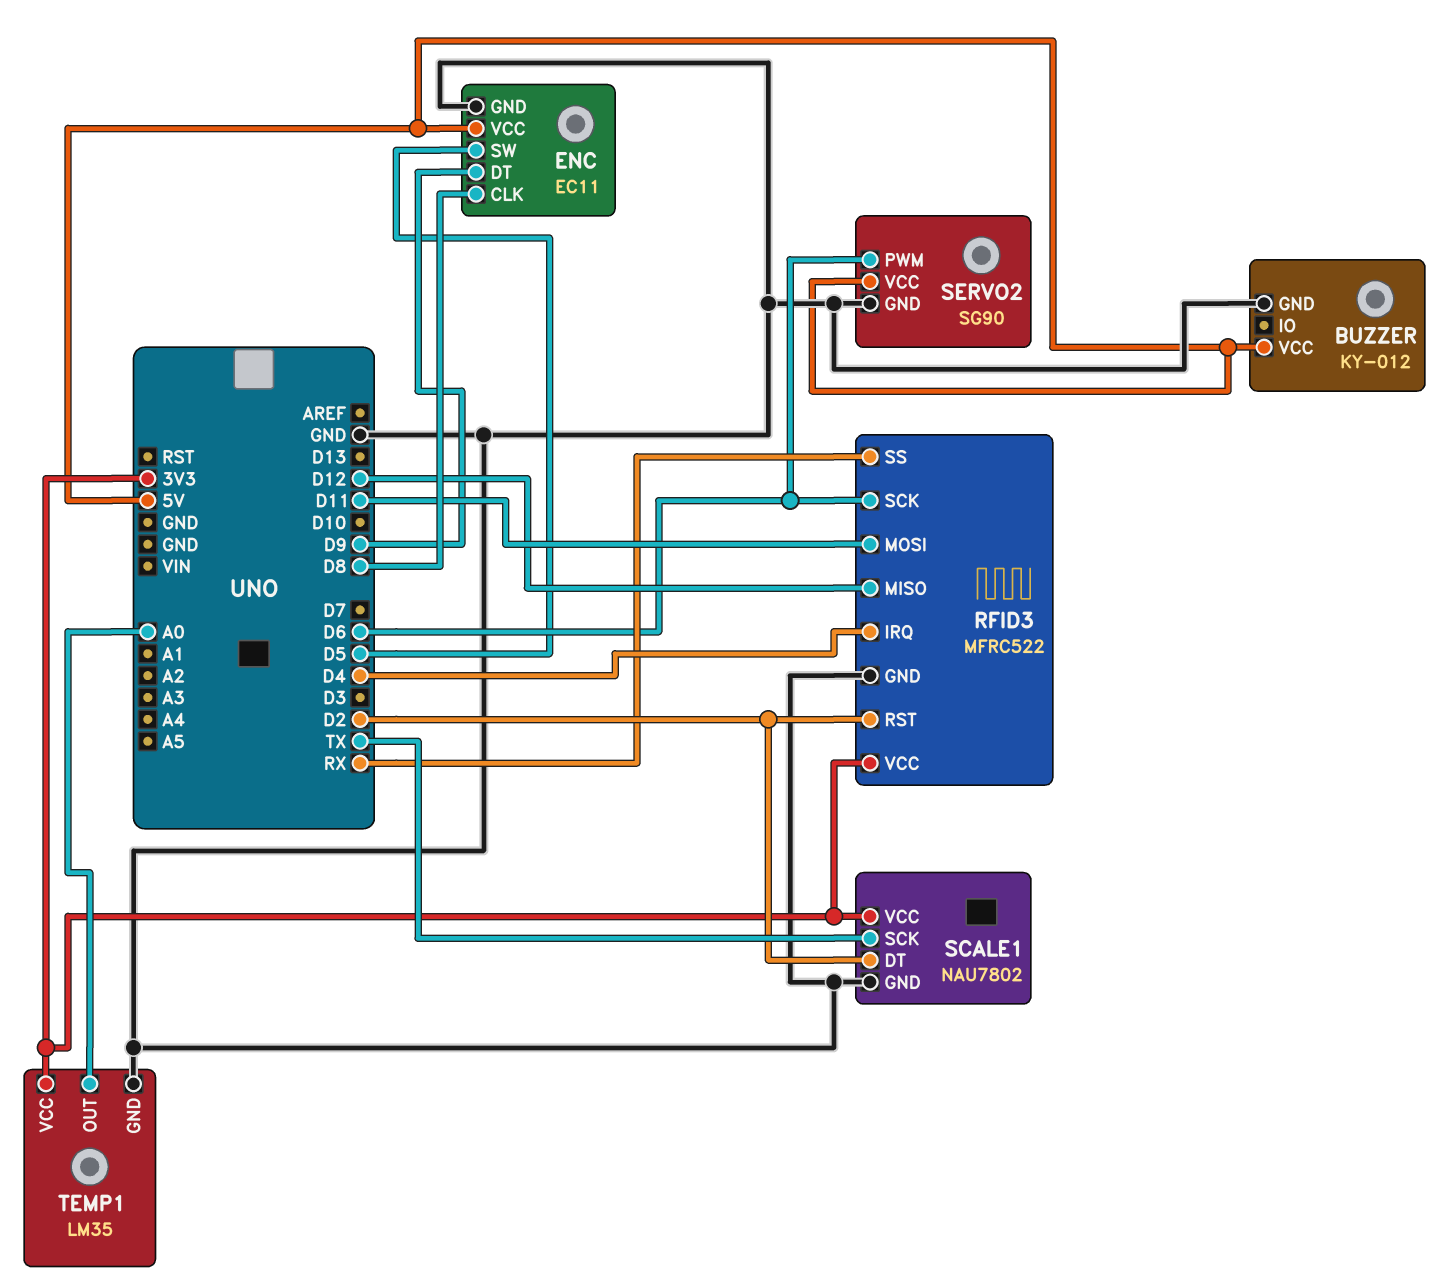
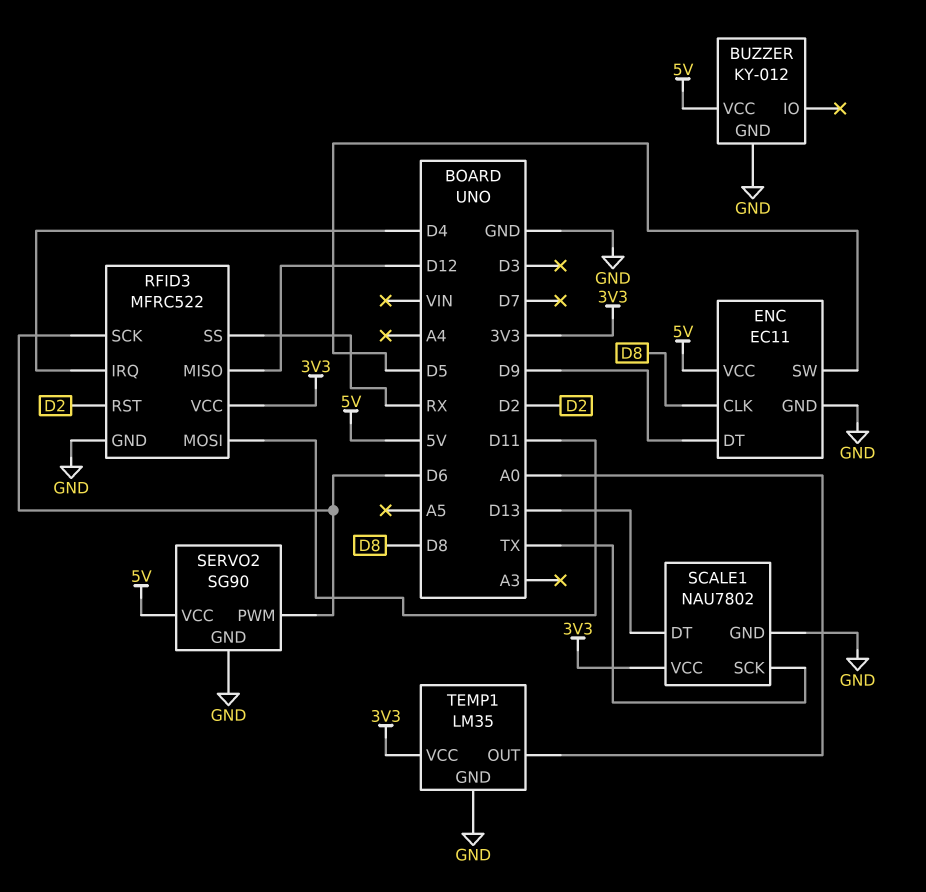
SCALE1 pin DT: D2 -> D13

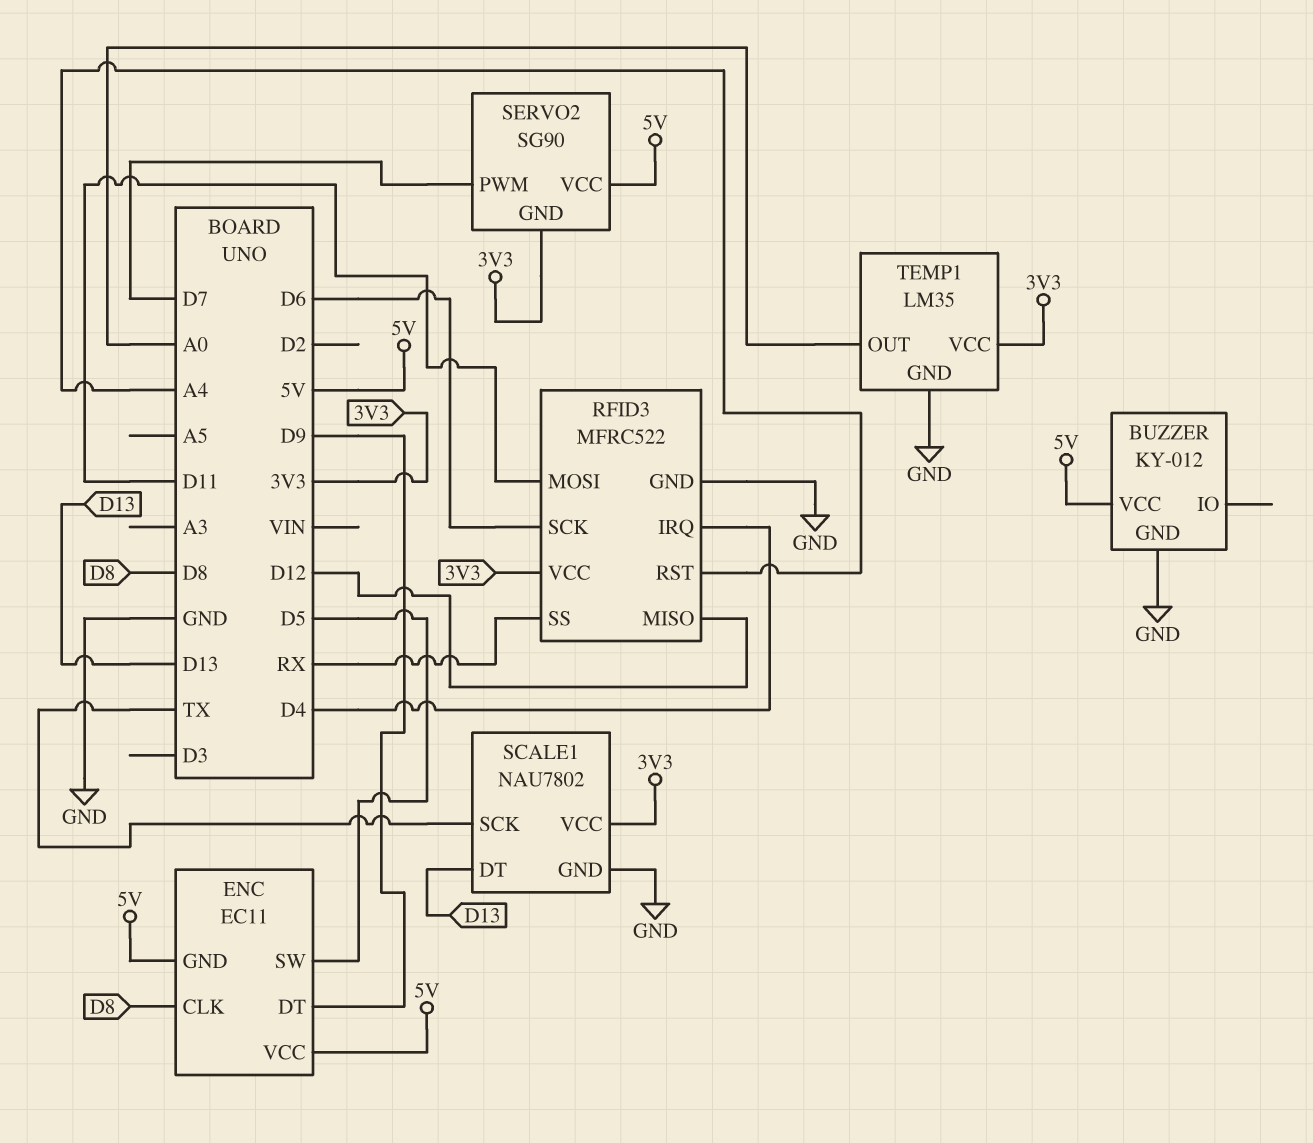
ENC pin GND: GND -> 5V
RFID3 pin RST: D2 -> A4
SERVO2 pin GND: GND -> 3V3
SERVO2 pin PWM: D6 -> D7

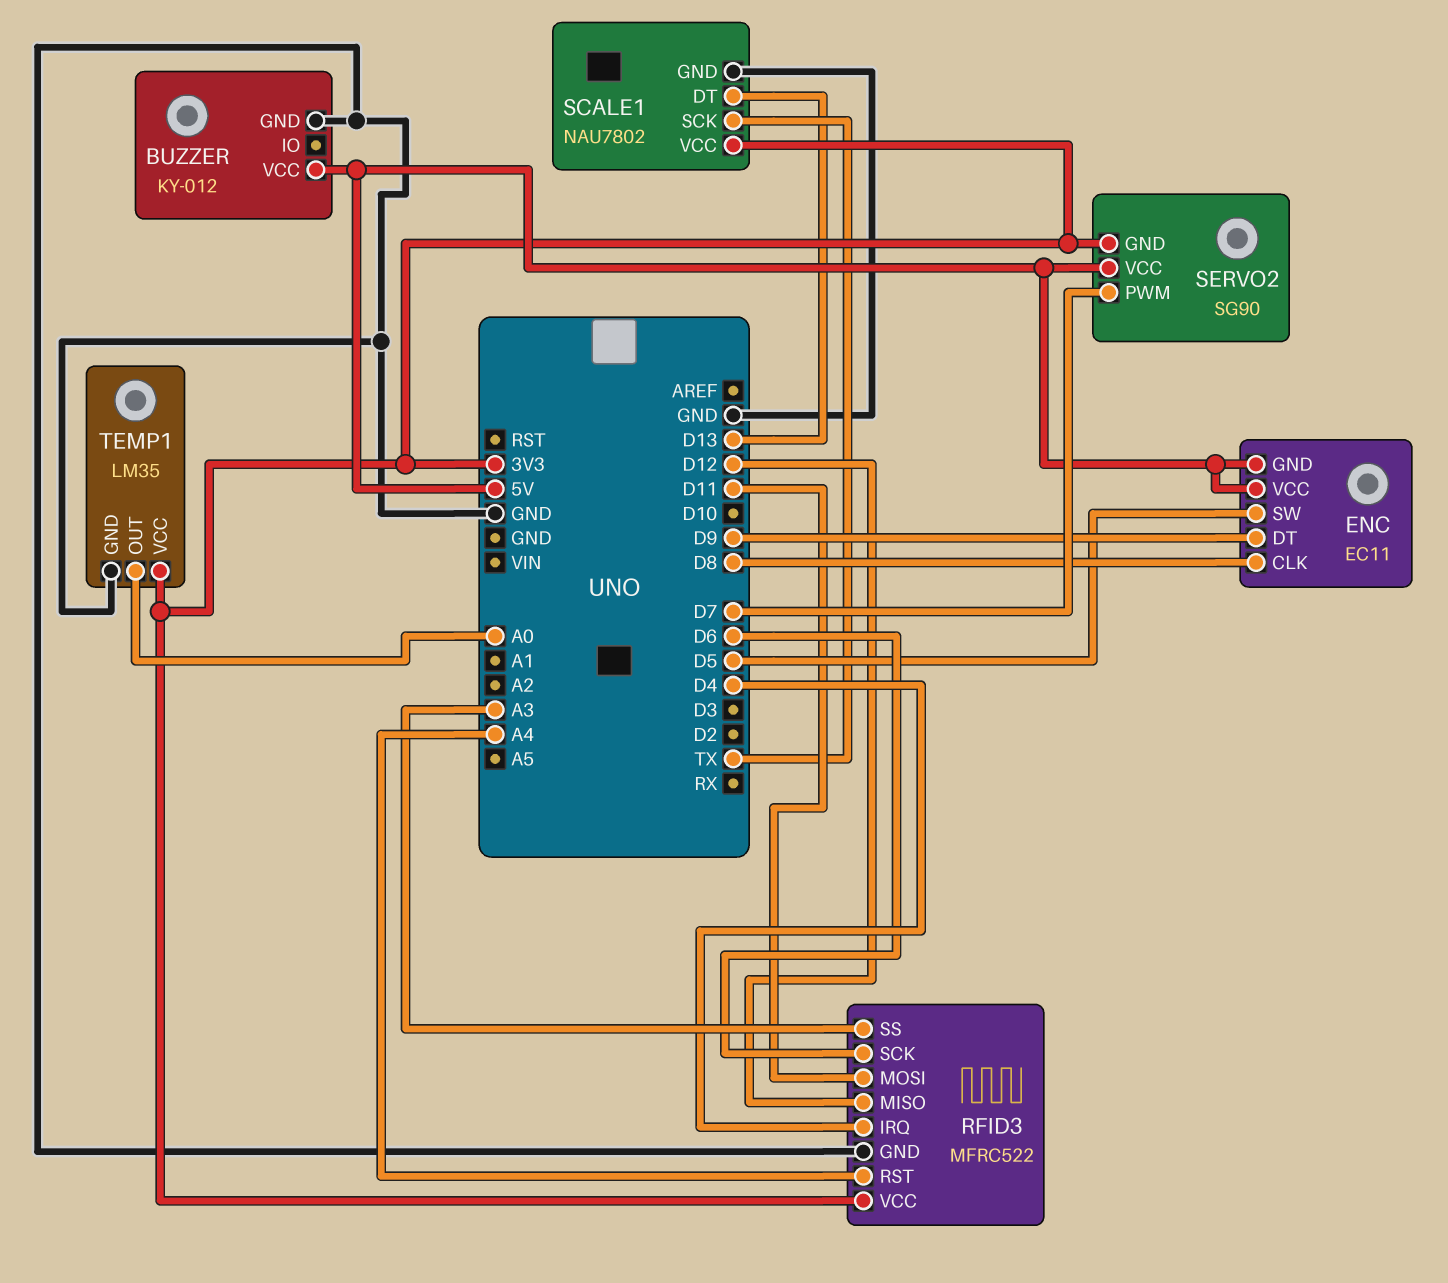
RFID3 pin SS: RX -> A3

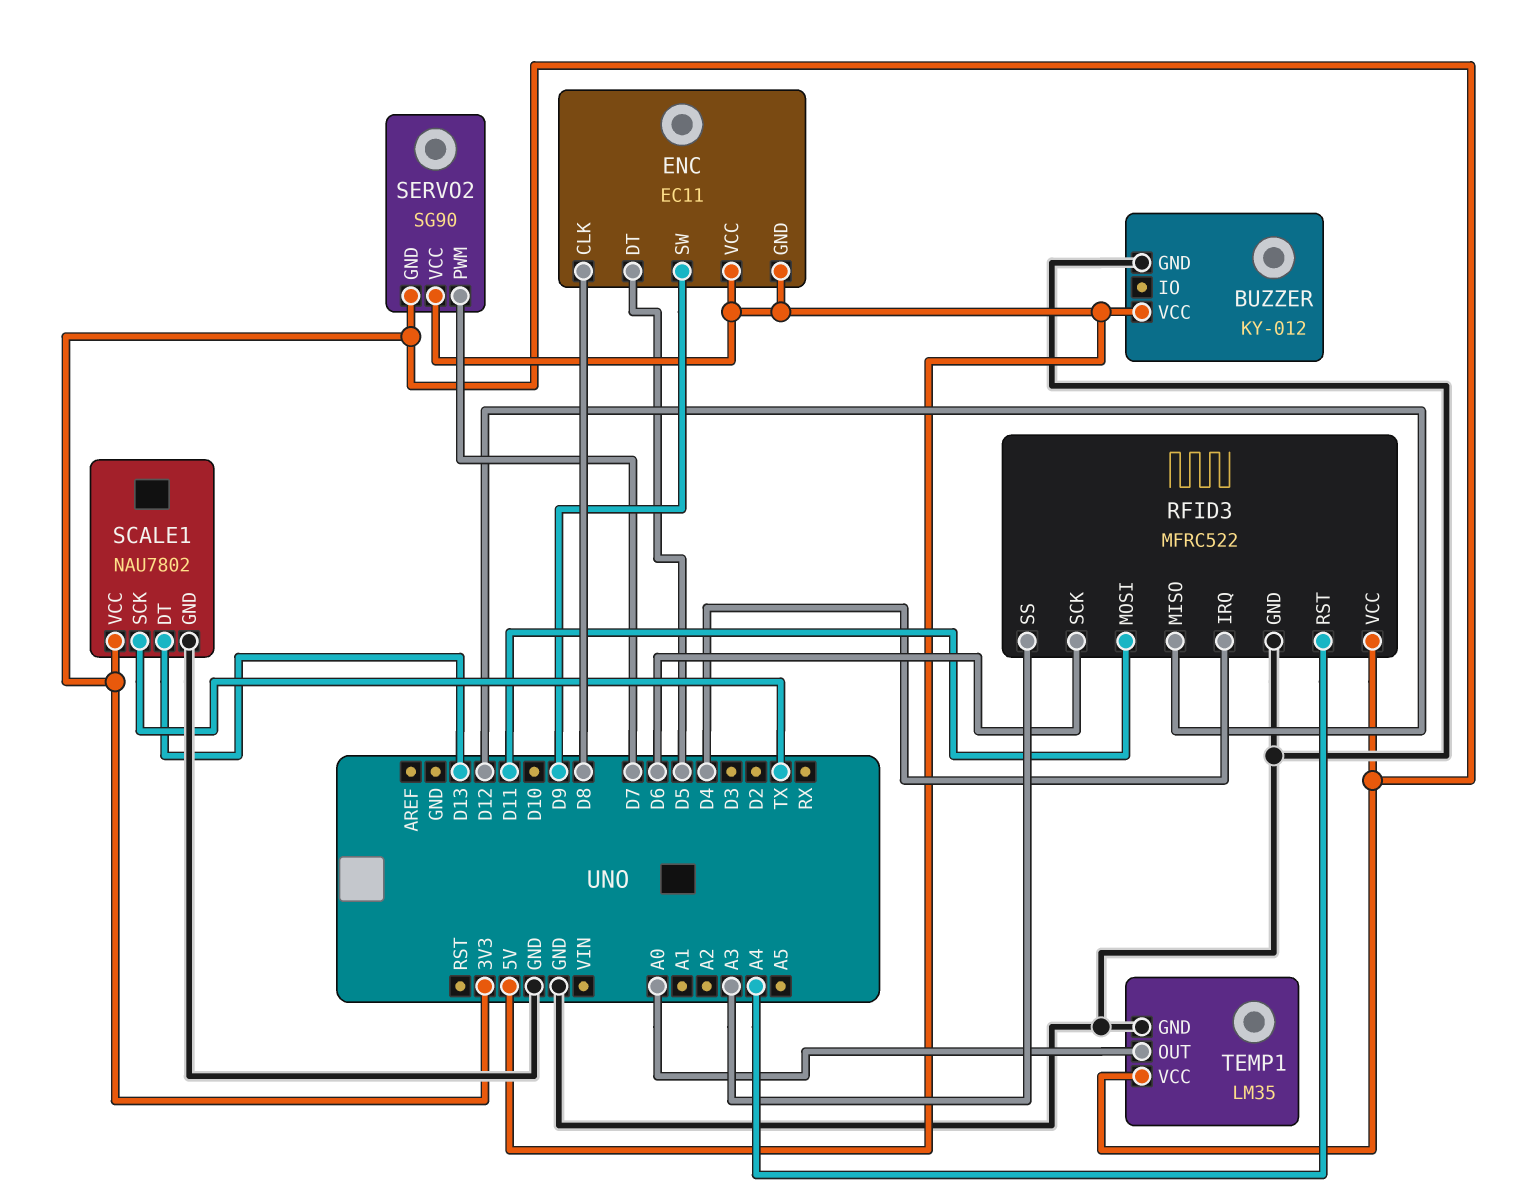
ENC pin DT: D9 -> D5
ENC pin SW: D5 -> D9

